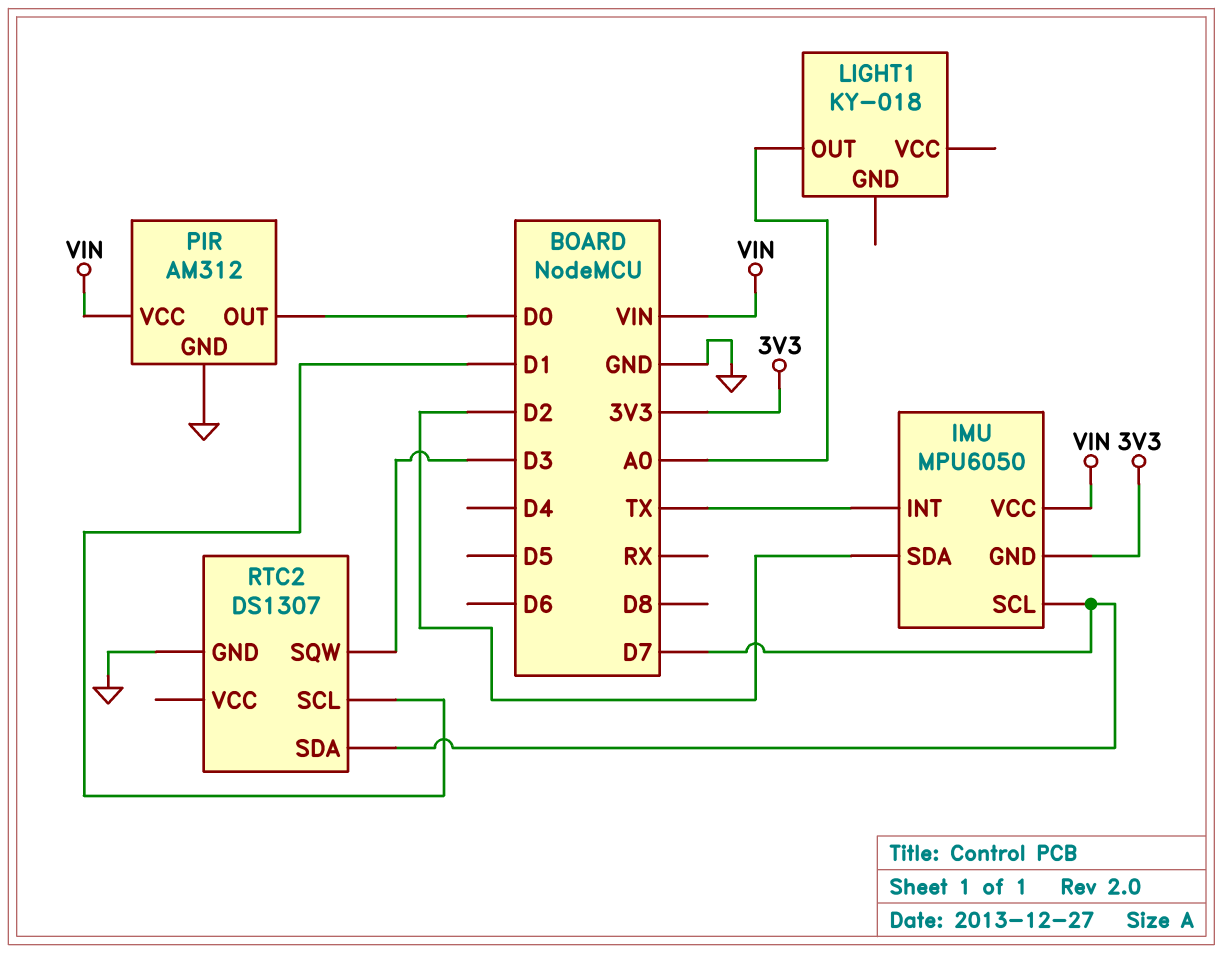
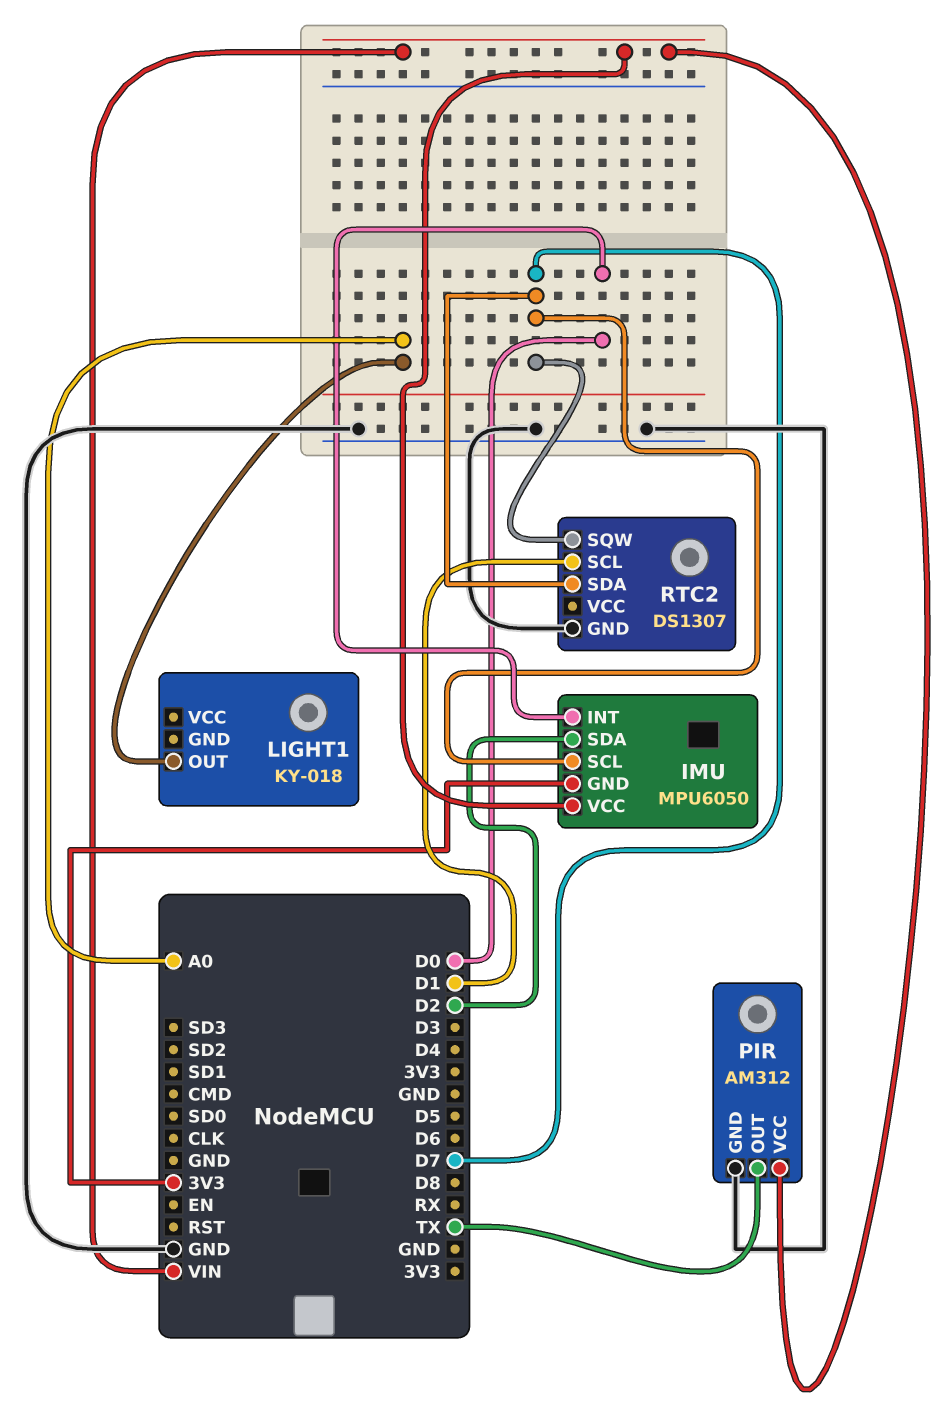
IMU pin INT: TX -> D0
PIR pin OUT: D0 -> TX
RTC2 pin SQW: D3 -> D7

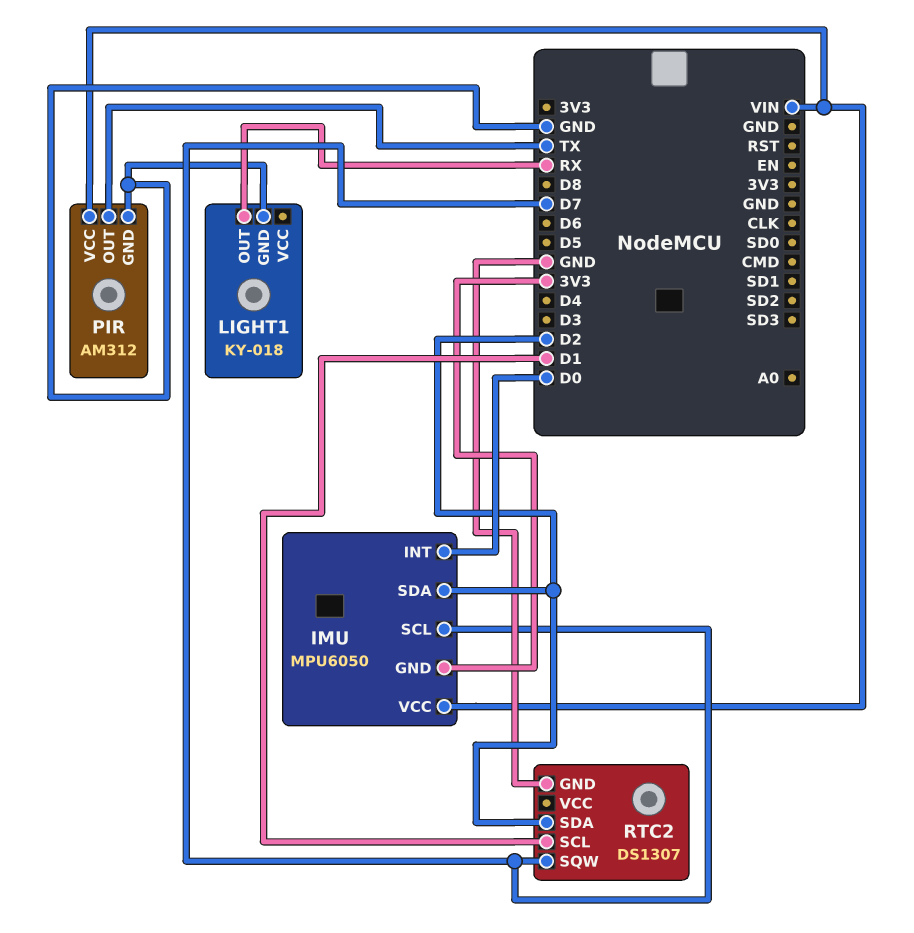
LIGHT1 pin GND: none -> GND
LIGHT1 pin OUT: A0 -> RX
RTC2 pin SDA: D7 -> D2

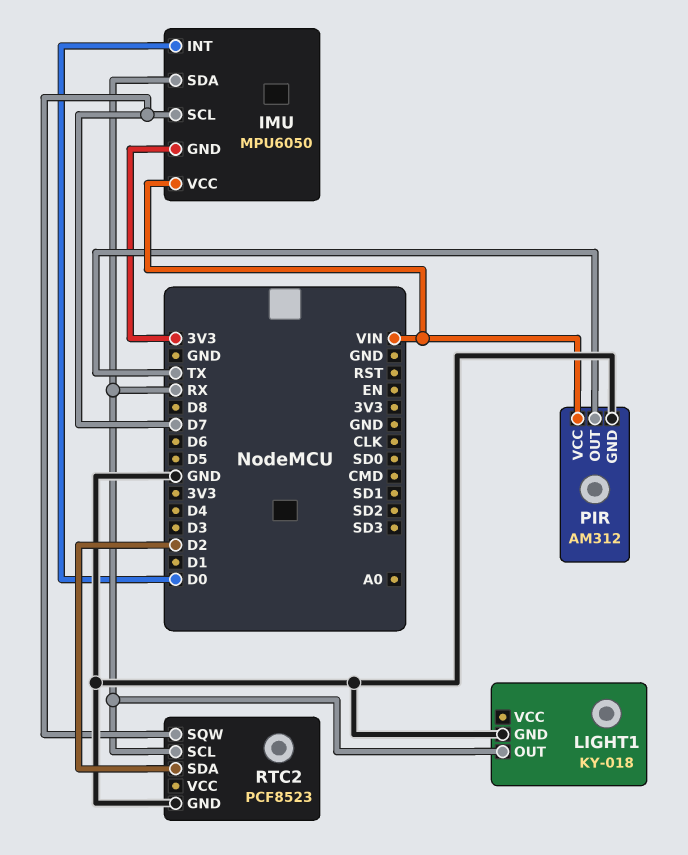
IMU pin SDA: D2 -> RX
RTC2: DS1307 -> PCF8523
RTC2 pin SCL: D1 -> RX

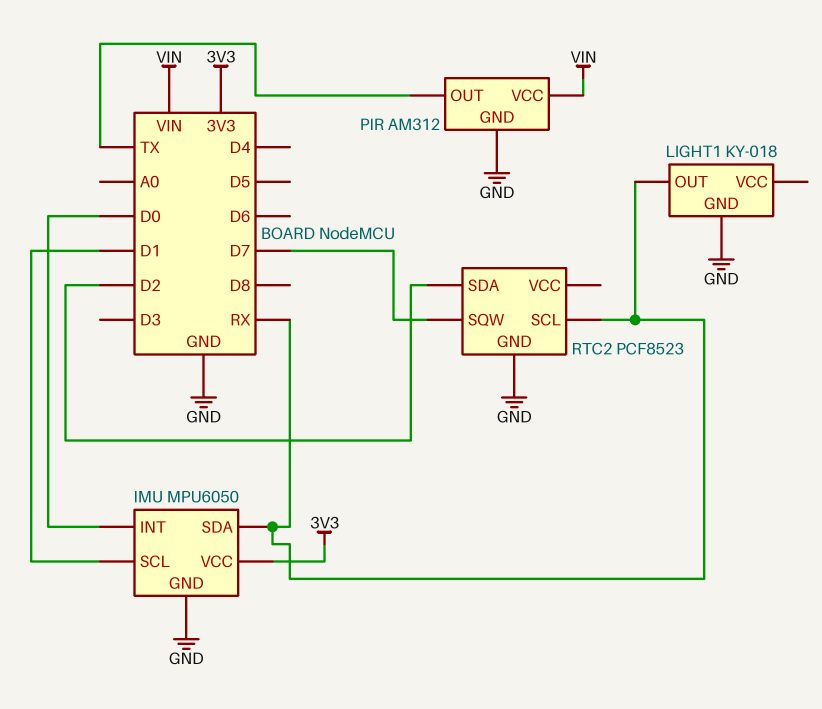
IMU pin GND: 3V3 -> GND
IMU pin SCL: D7 -> D1
IMU pin VCC: VIN -> 3V3

